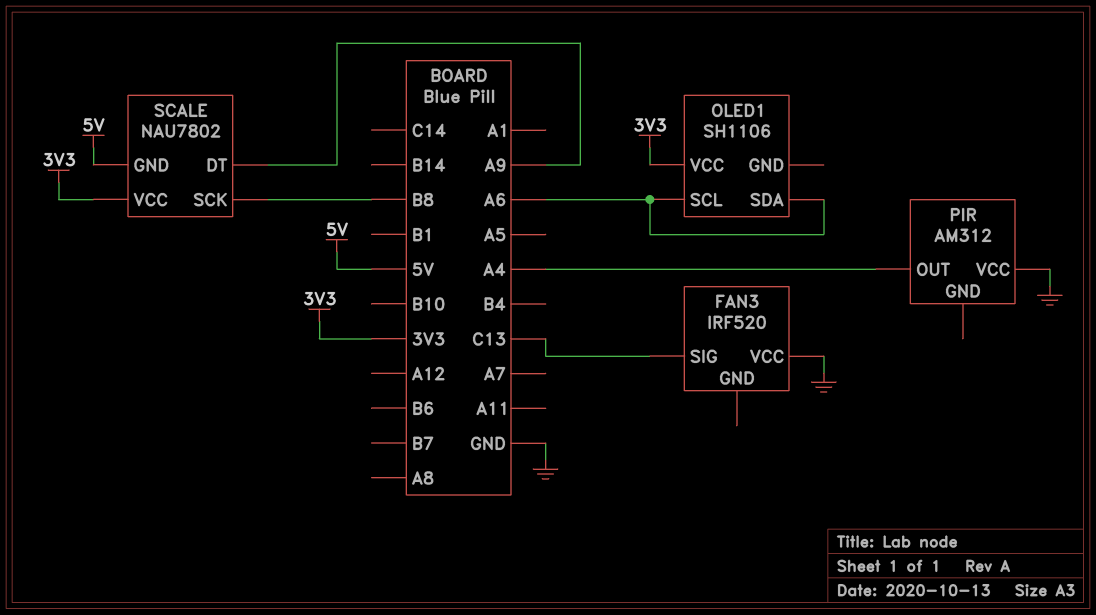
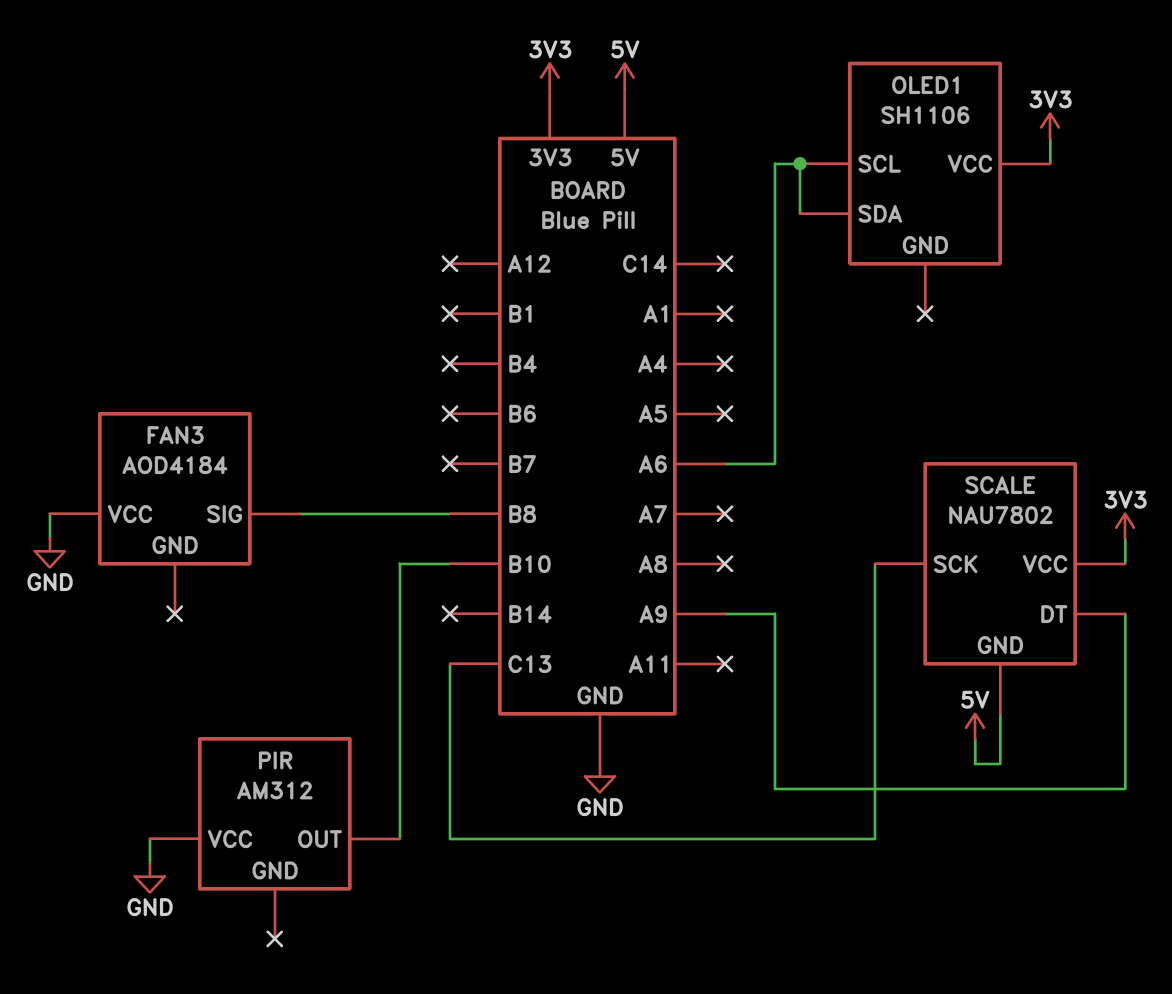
FAN3: IRF520 -> AOD4184
FAN3 pin SIG: C13 -> B8
PIR pin OUT: A4 -> B10
SCALE pin SCK: B8 -> C13

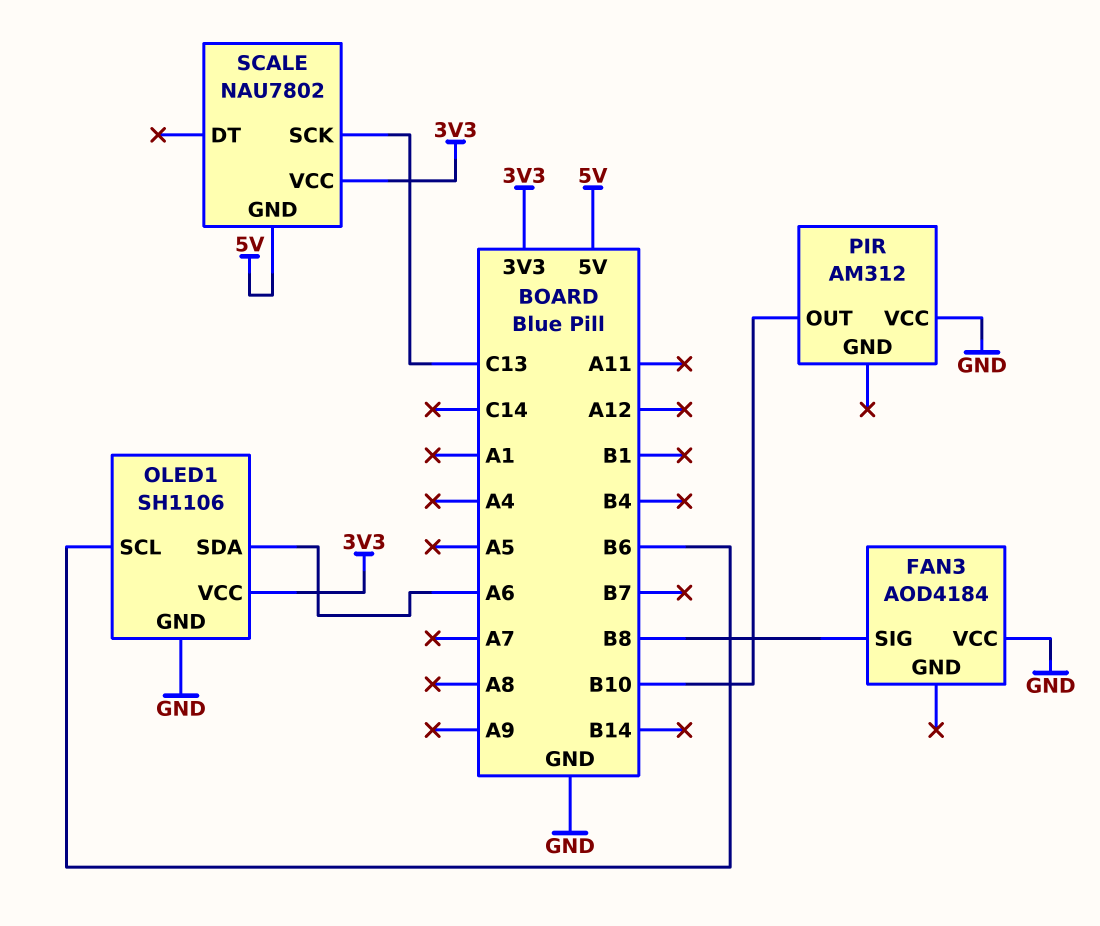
OLED1 pin GND: none -> GND
OLED1 pin SCL: A6 -> B6
SCALE pin DT: A9 -> none

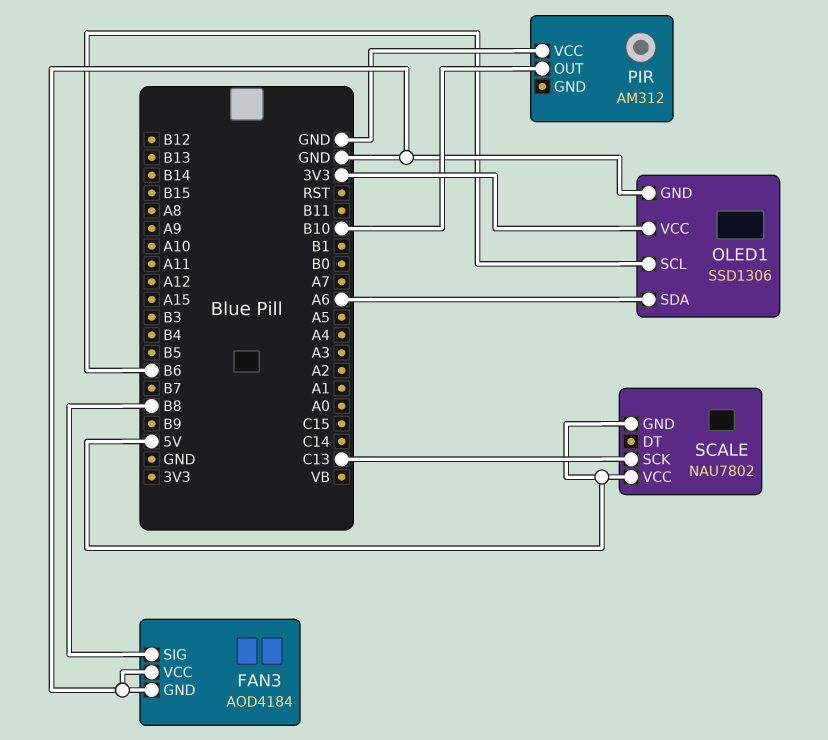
FAN3 pin GND: none -> GND
OLED1: SH1106 -> SSD1306
SCALE pin VCC: 3V3 -> 5V

